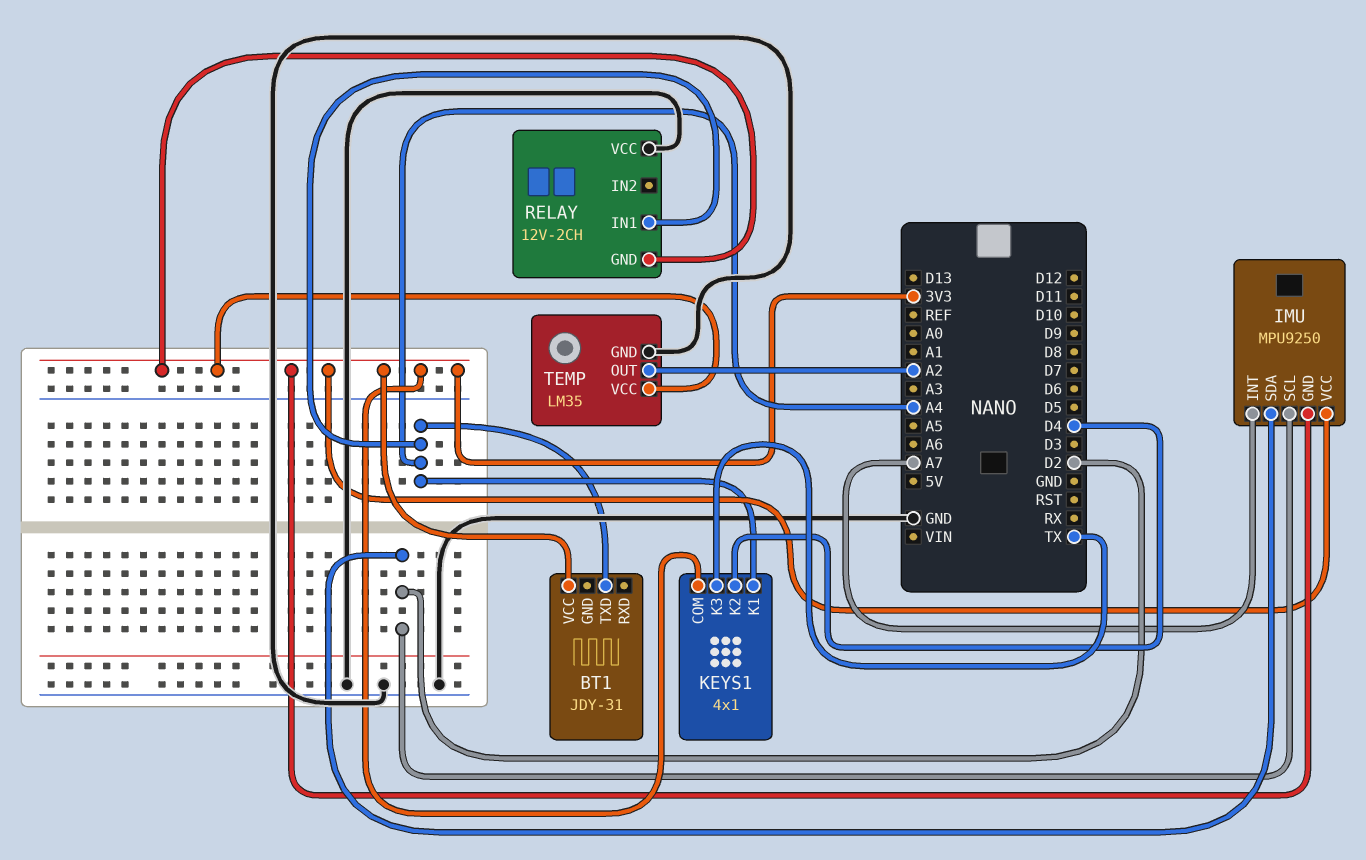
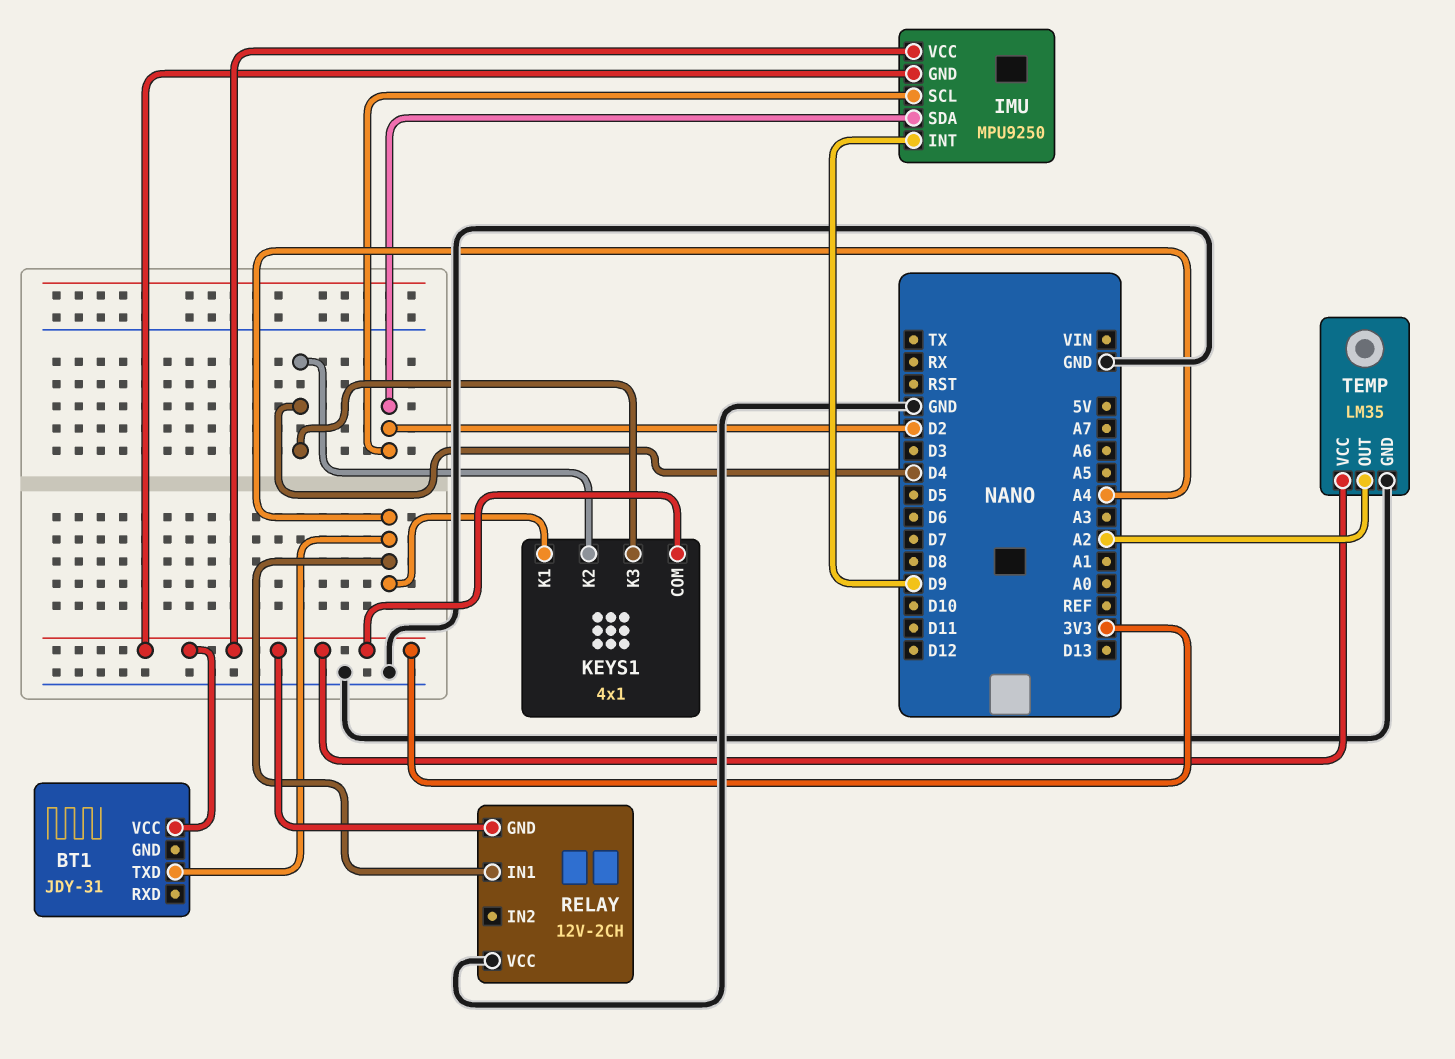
IMU pin INT: A7 -> D9
KEYS1 pin K3: TX -> D4

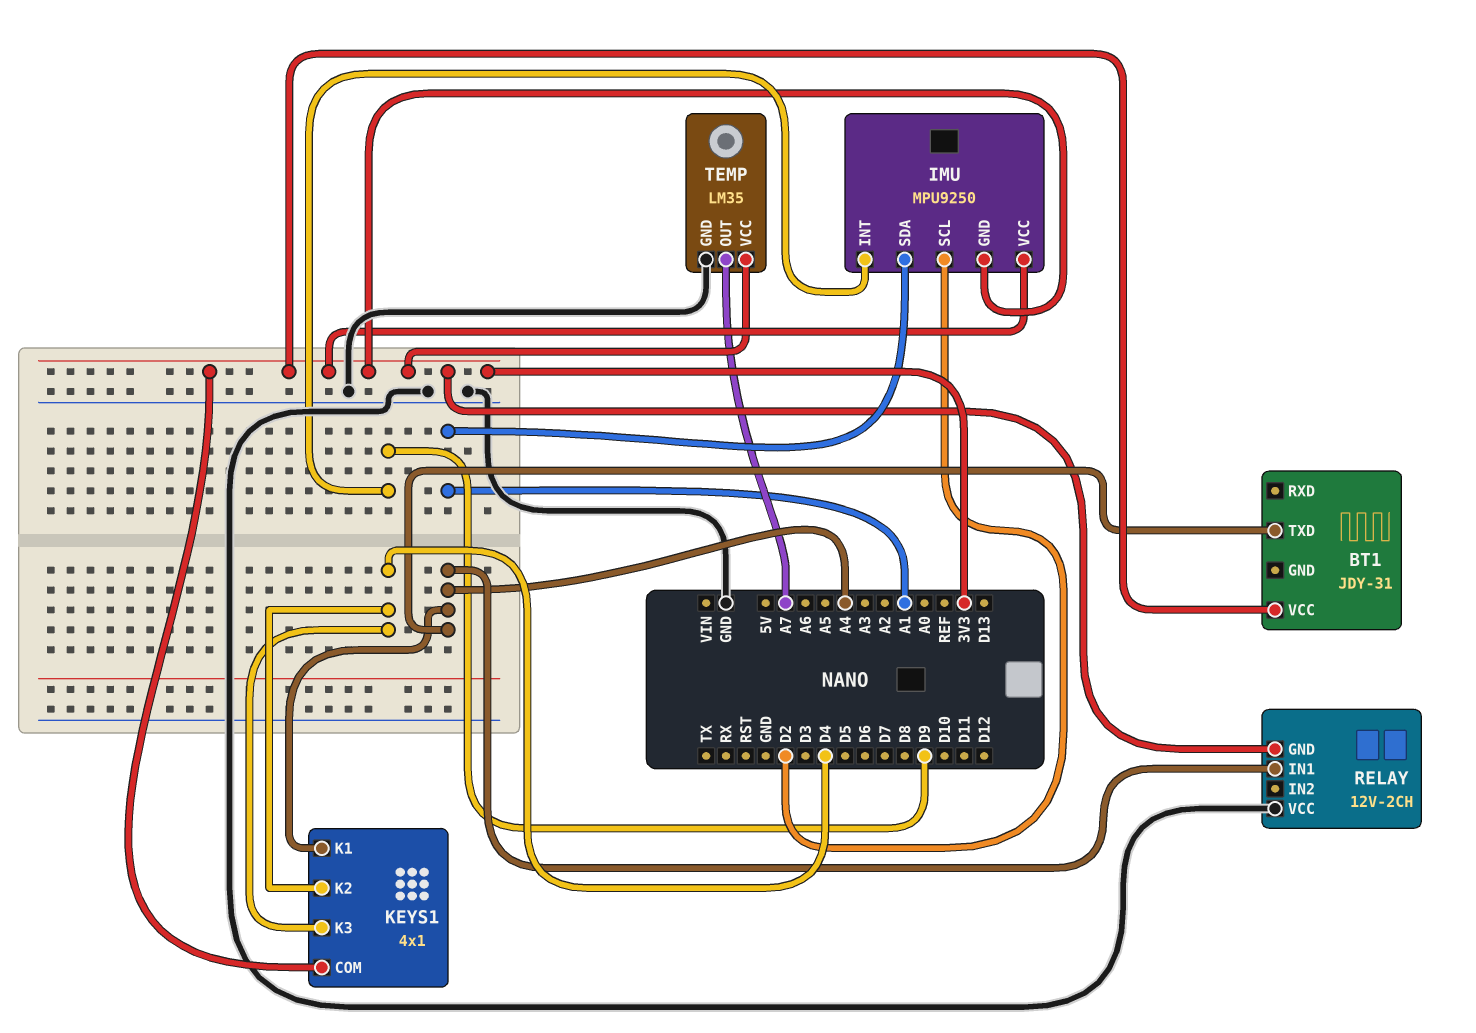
IMU pin SDA: D2 -> A1
TEMP pin OUT: A2 -> A7

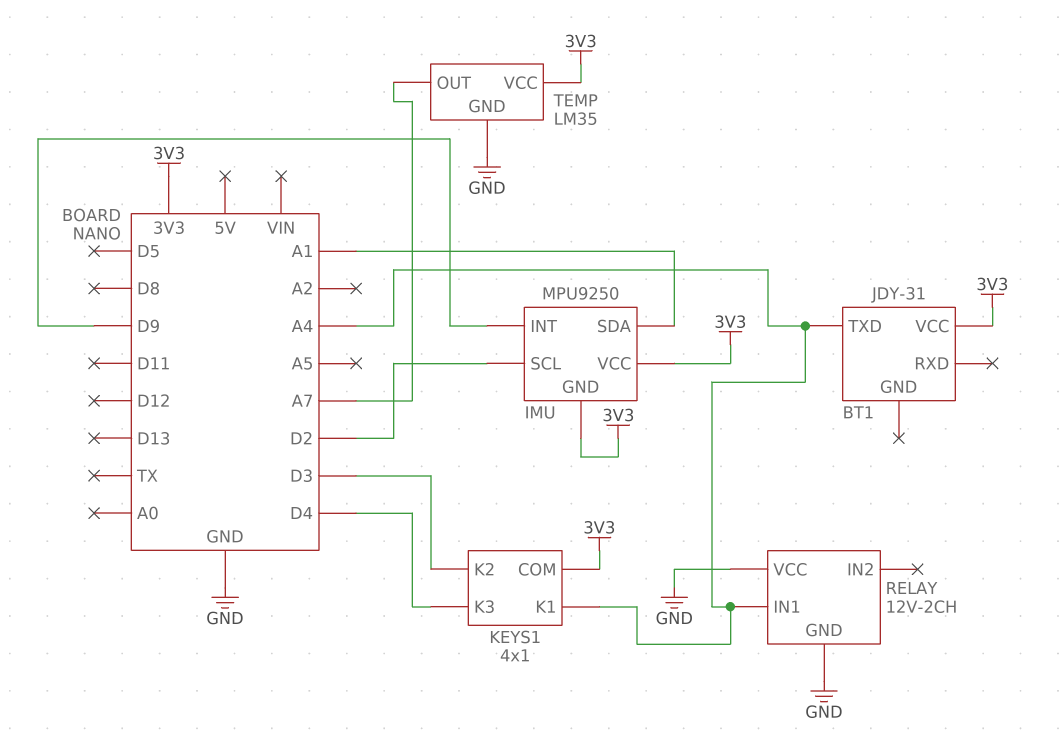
KEYS1 pin K2: D4 -> D3
RELAY pin GND: 3V3 -> GND

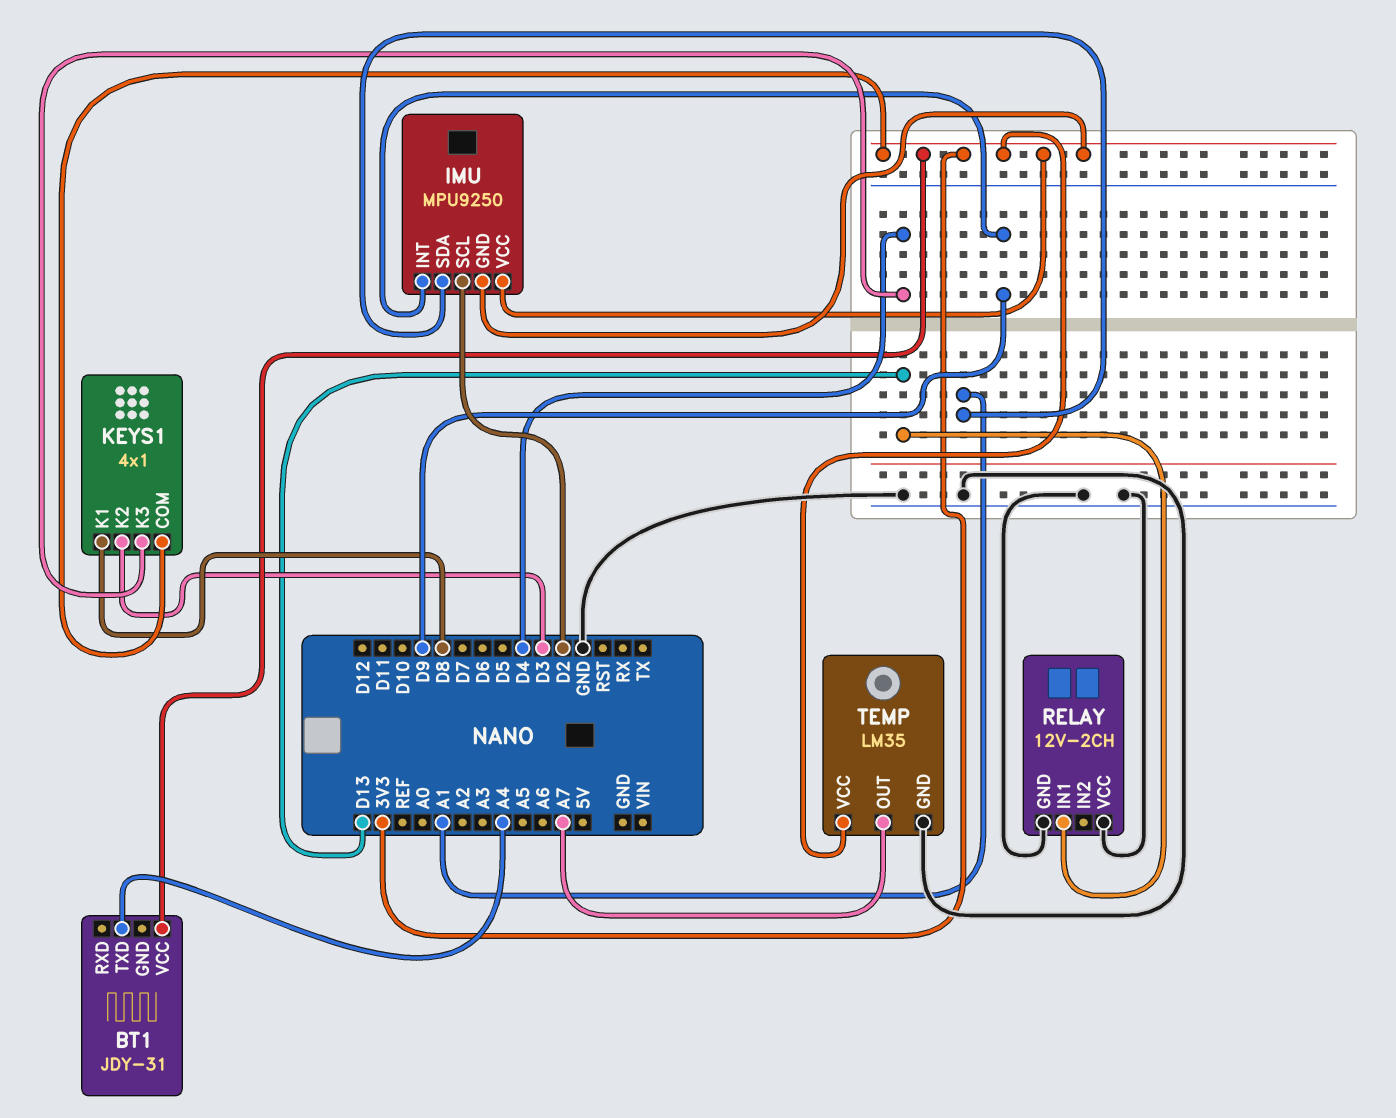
KEYS1 pin K1: A4 -> D8
RELAY pin IN1: A4 -> D13

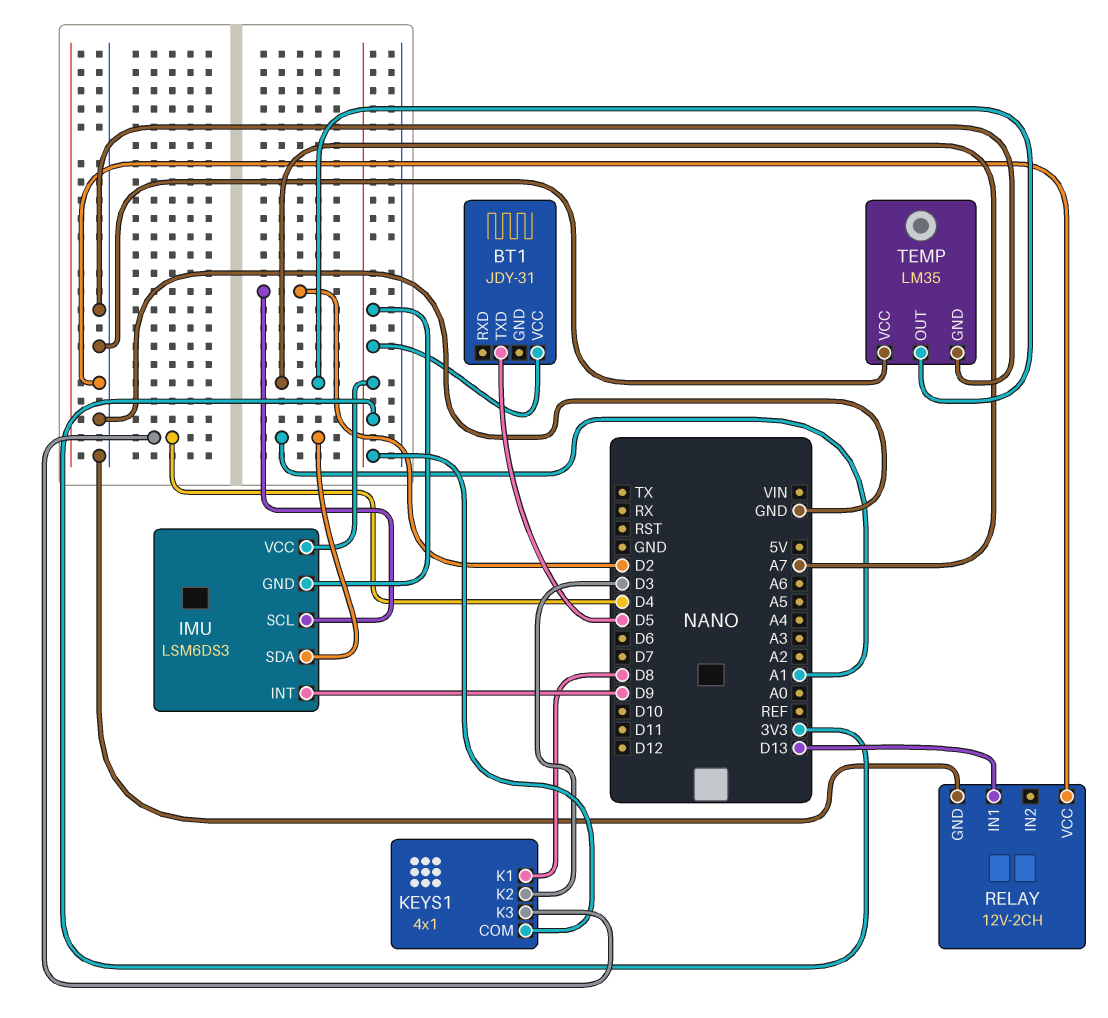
BT1 pin TXD: A4 -> D5
IMU: MPU9250 -> LSM6DS3
TEMP pin VCC: 3V3 -> GND

